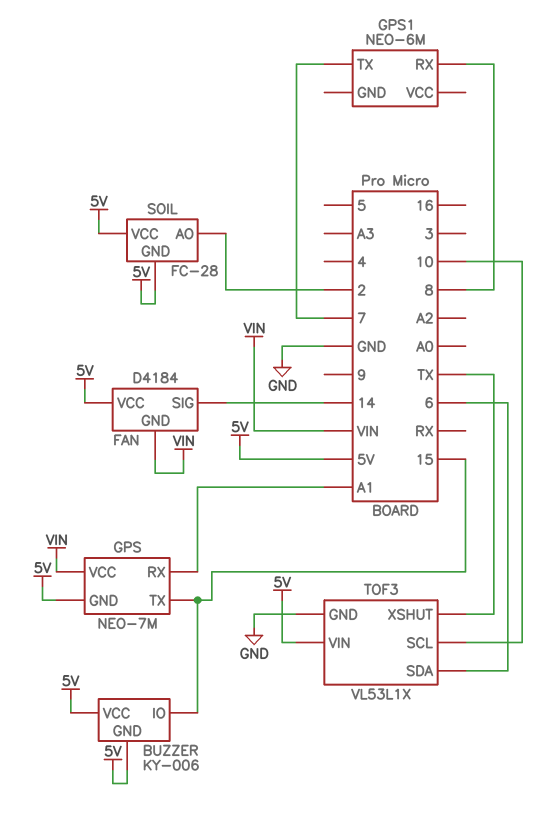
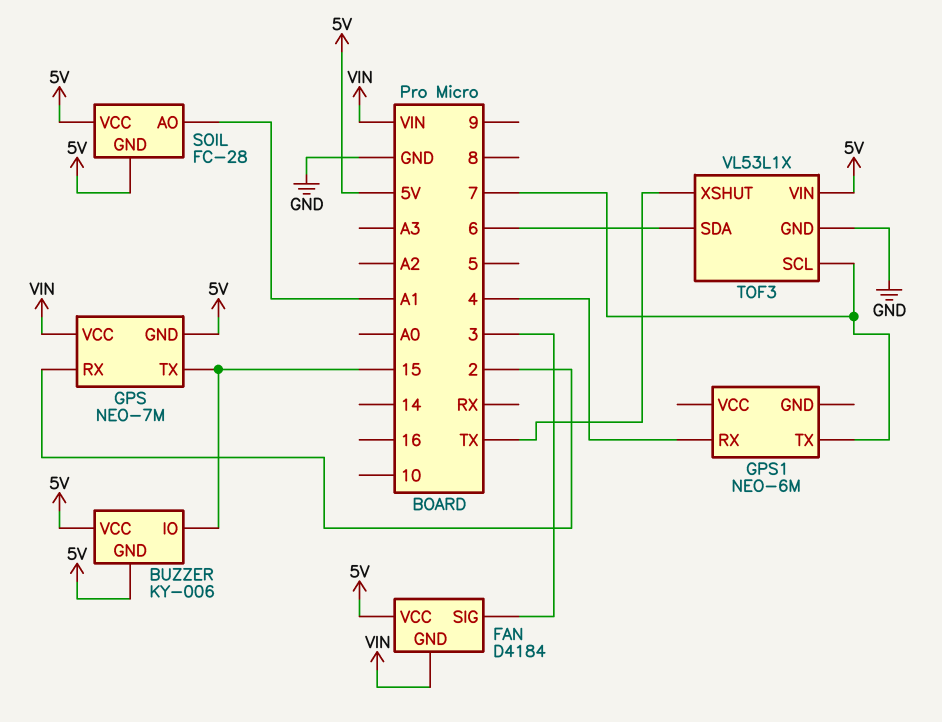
FAN pin SIG: 14 -> 3
GPS pin RX: A1 -> 2
GPS1 pin RX: 8 -> 4
SOIL pin AO: 2 -> A1
TOF3 pin SCL: 10 -> 7

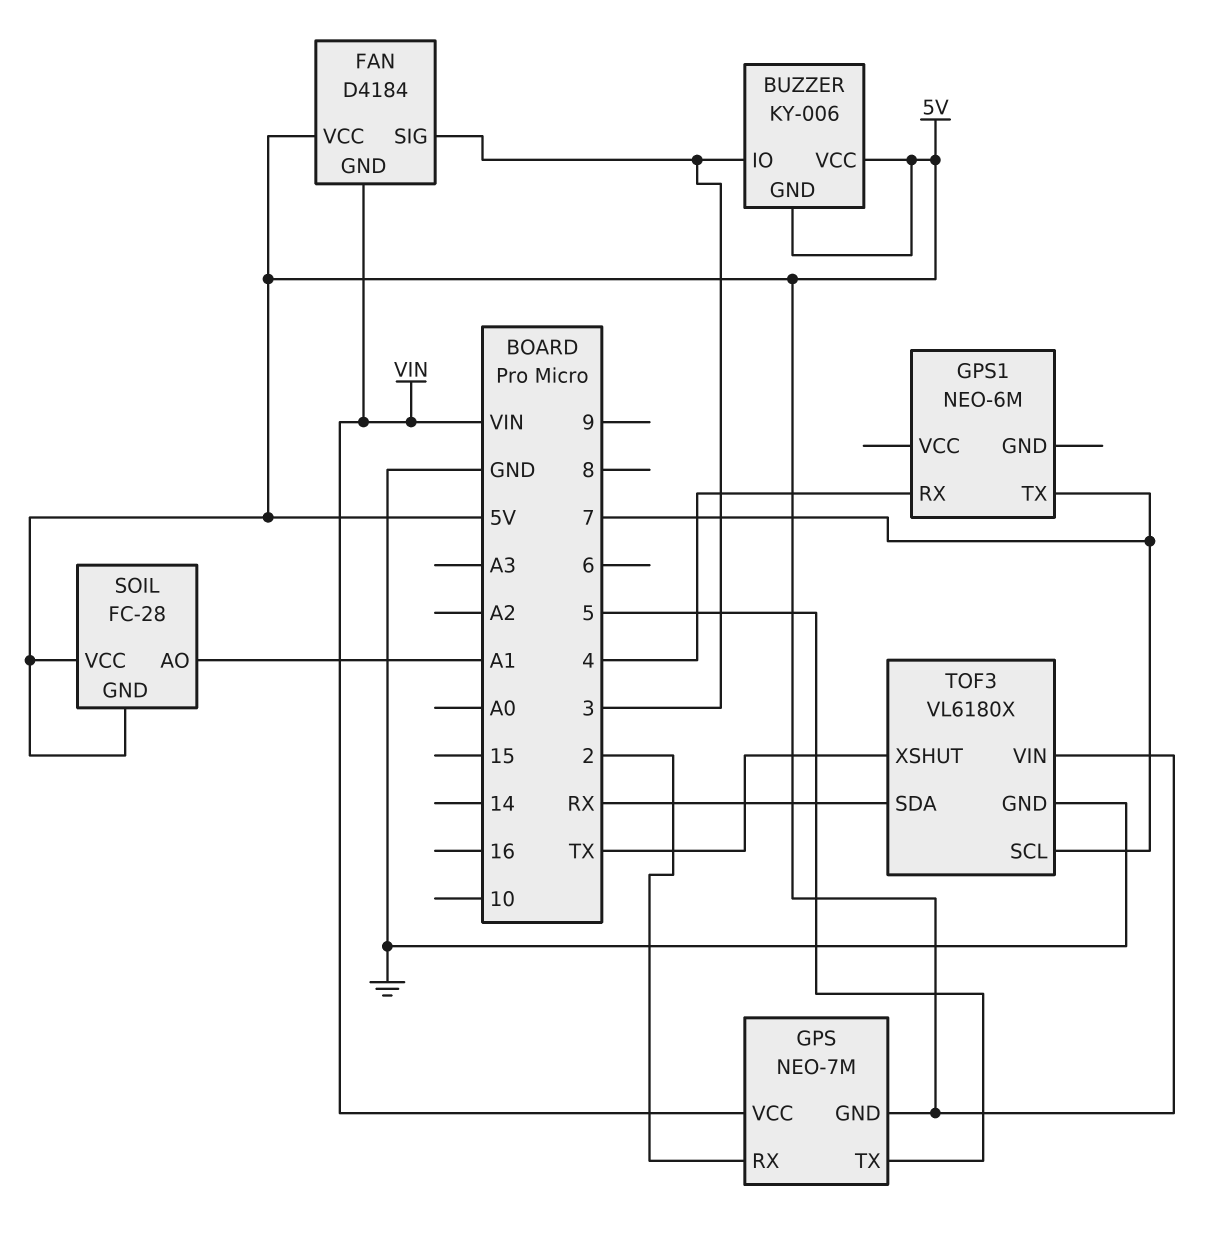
BUZZER pin IO: 15 -> 3
GPS pin TX: 15 -> 5
TOF3: VL53L1X -> VL6180X
TOF3 pin SDA: 6 -> RX

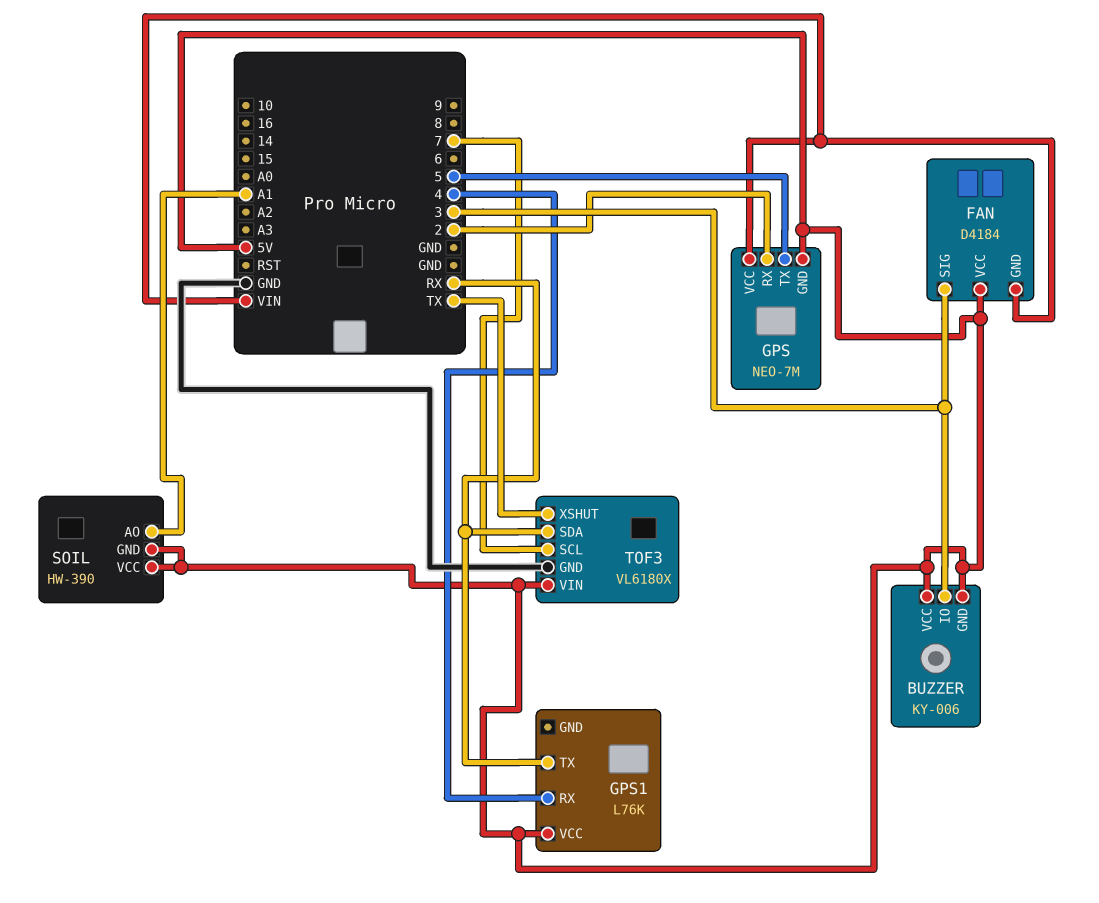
GPS1: NEO-6M -> L76K
GPS1 pin TX: 7 -> RX
GPS1 pin VCC: none -> 5V
SOIL: FC-28 -> HW-390

